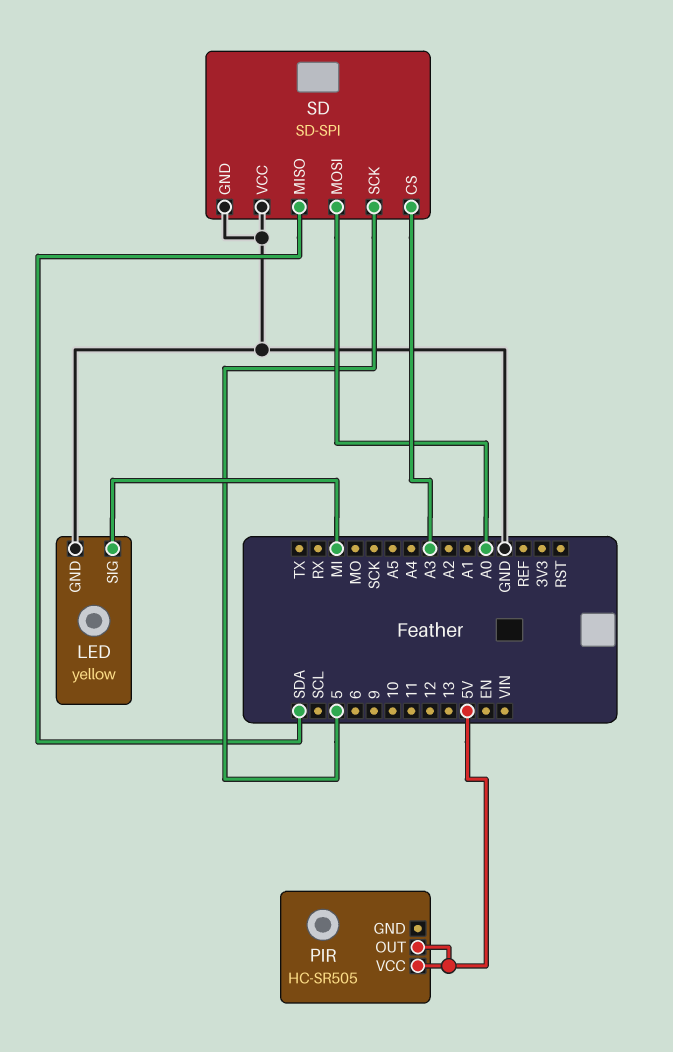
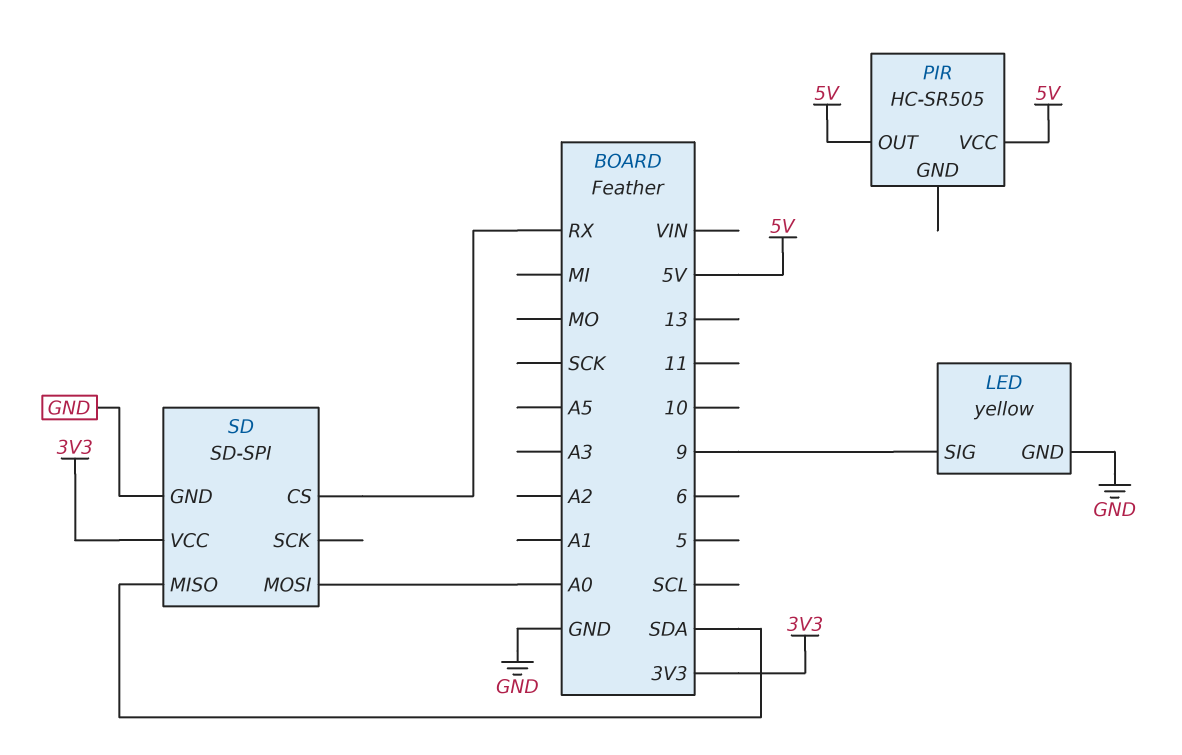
LED pin SIG: MI -> 9
SD pin CS: A3 -> RX
SD pin SCK: 5 -> none
SD pin VCC: GND -> 3V3

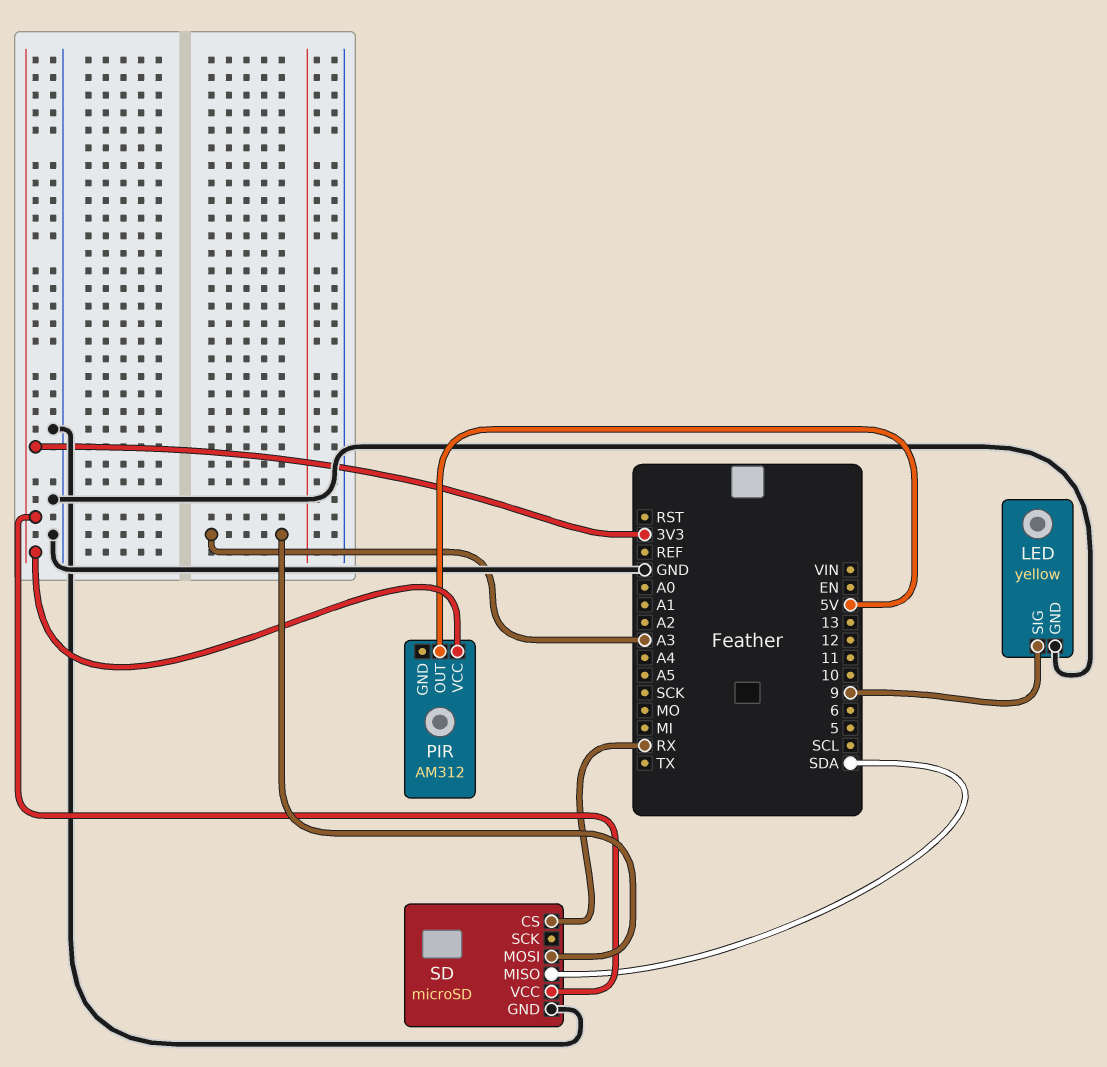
PIR: HC-SR505 -> AM312
PIR pin VCC: 5V -> 3V3
SD: SD-SPI -> microSD
SD pin MOSI: A0 -> A3

